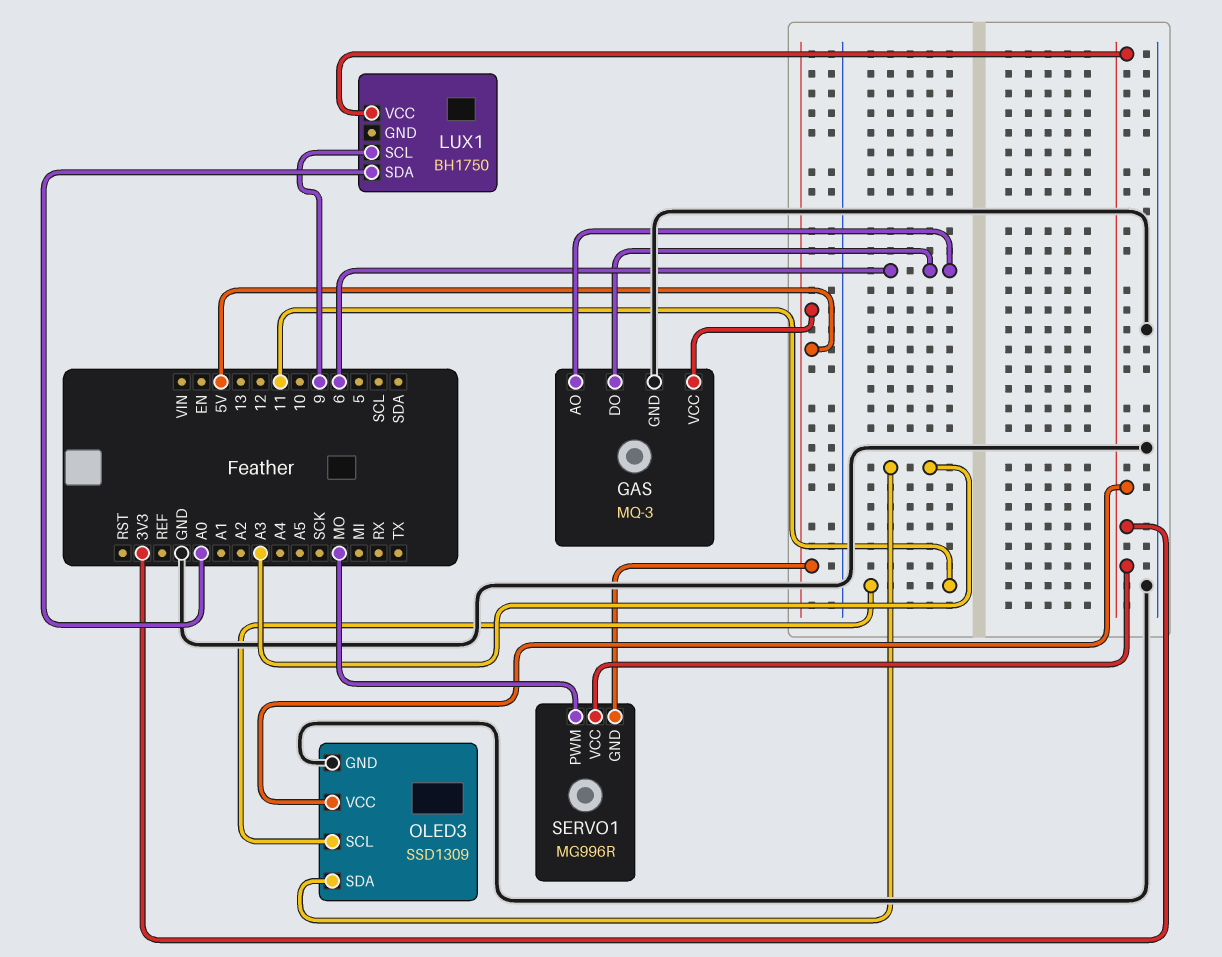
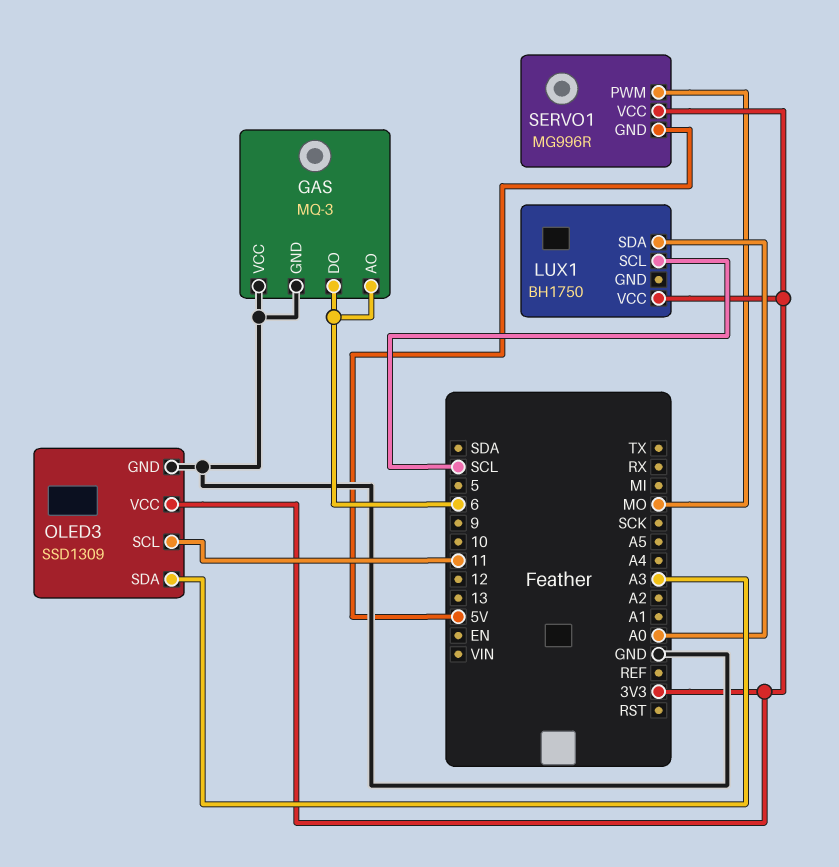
GAS pin VCC: 5V -> GND
LUX1 pin SCL: 9 -> SCL

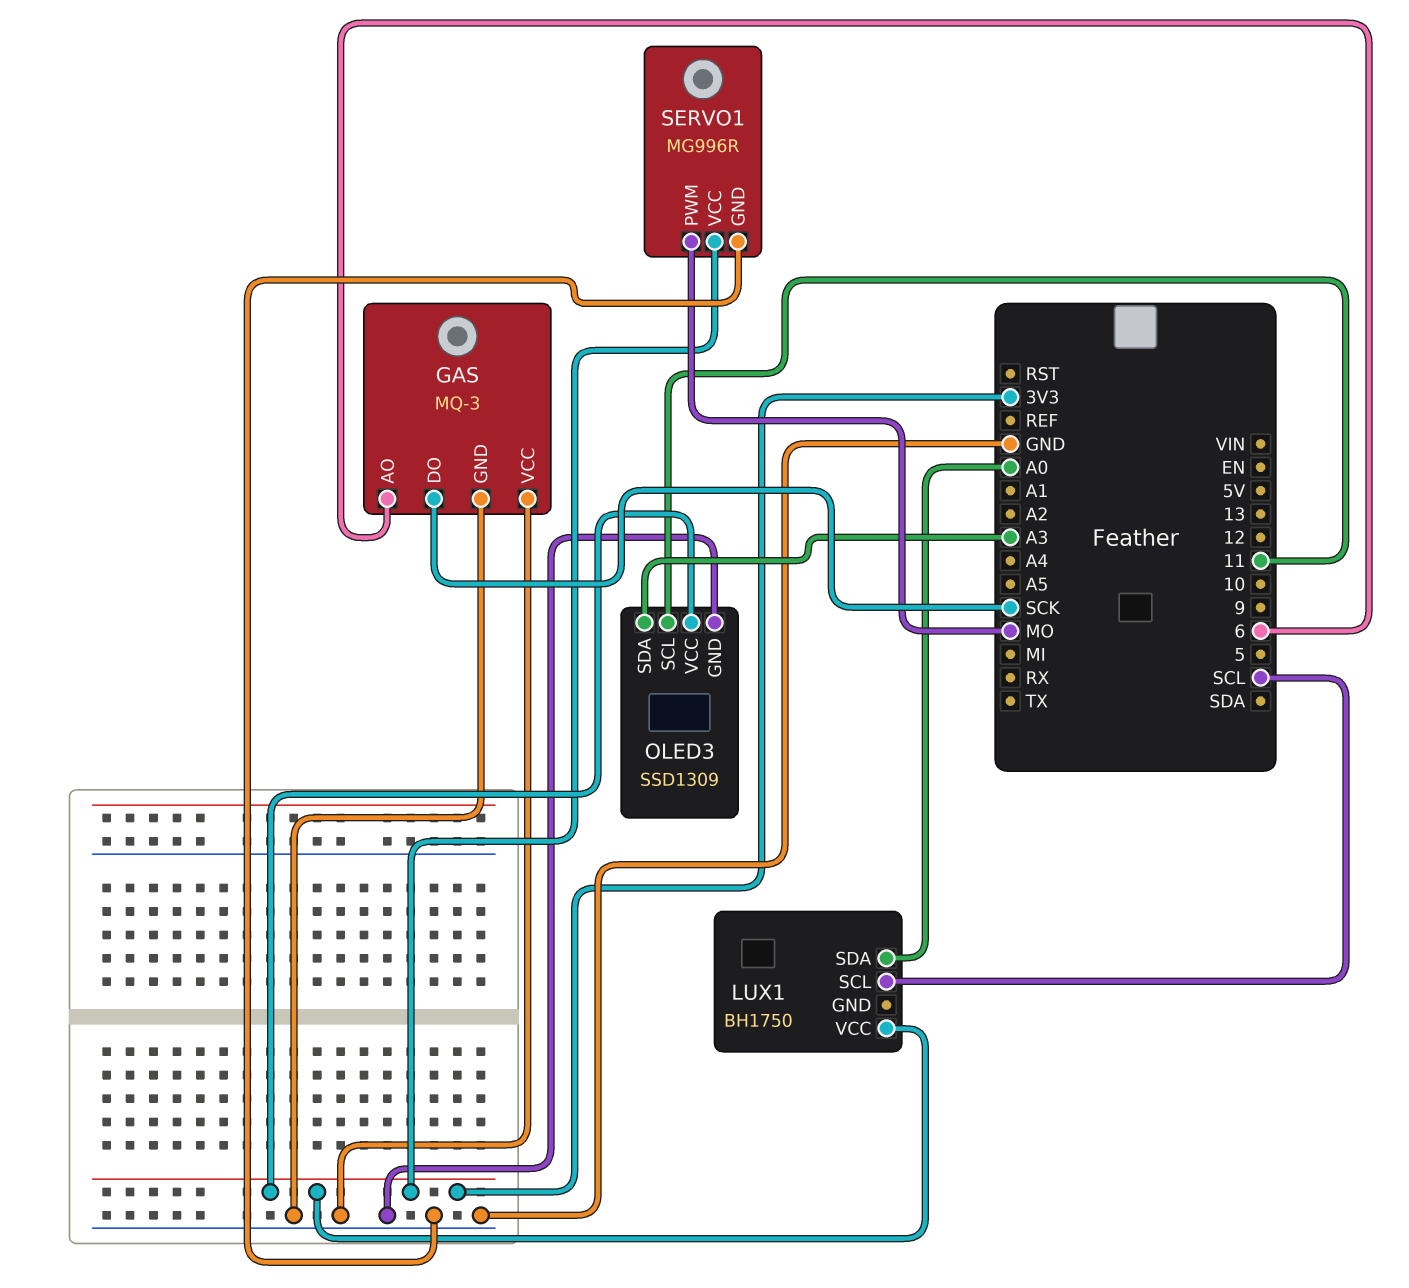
GAS pin DO: 6 -> SCK
SERVO1 pin GND: 5V -> GND

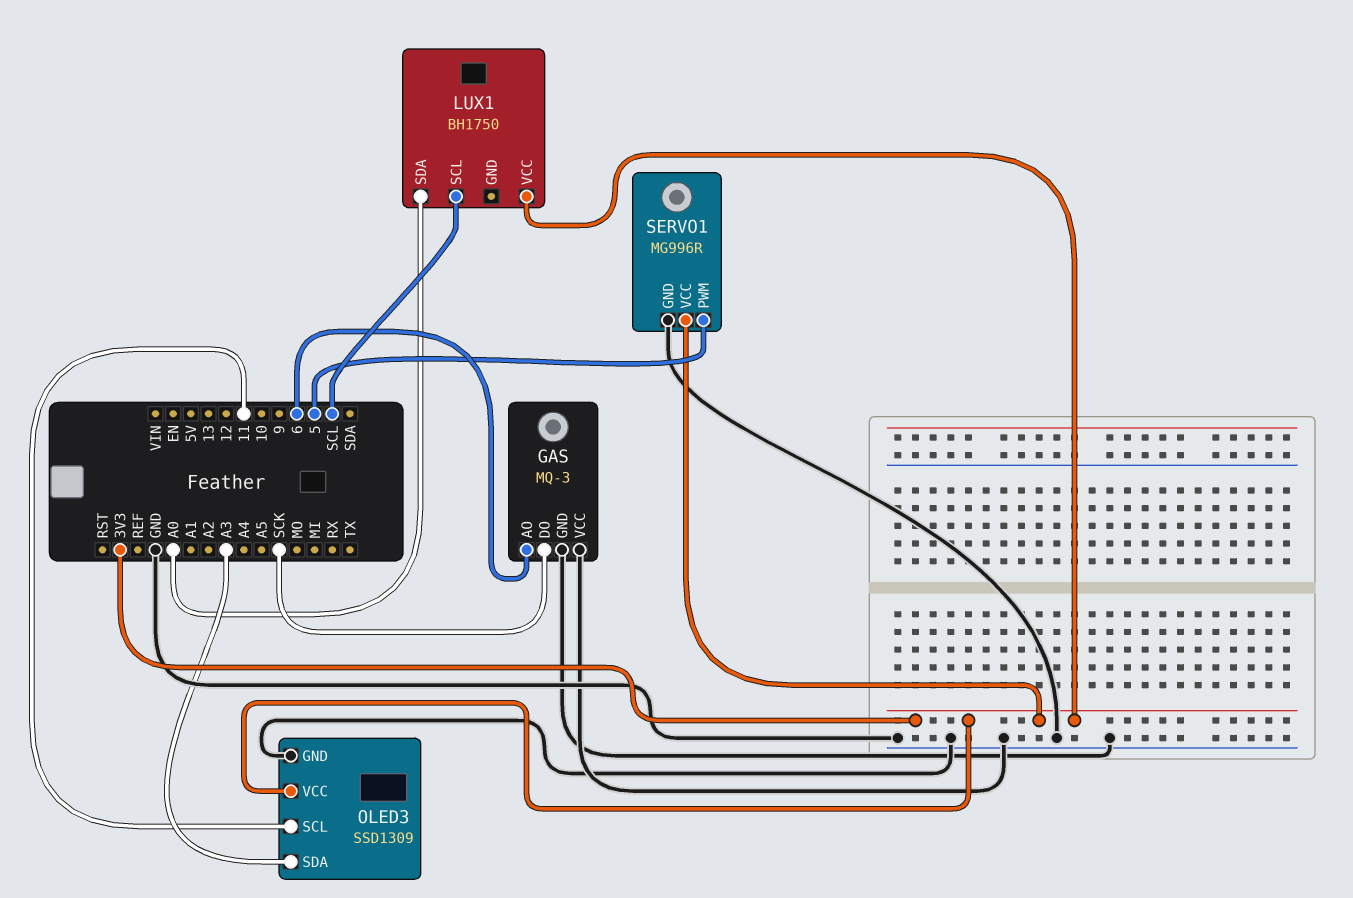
SERVO1 pin PWM: MO -> 5

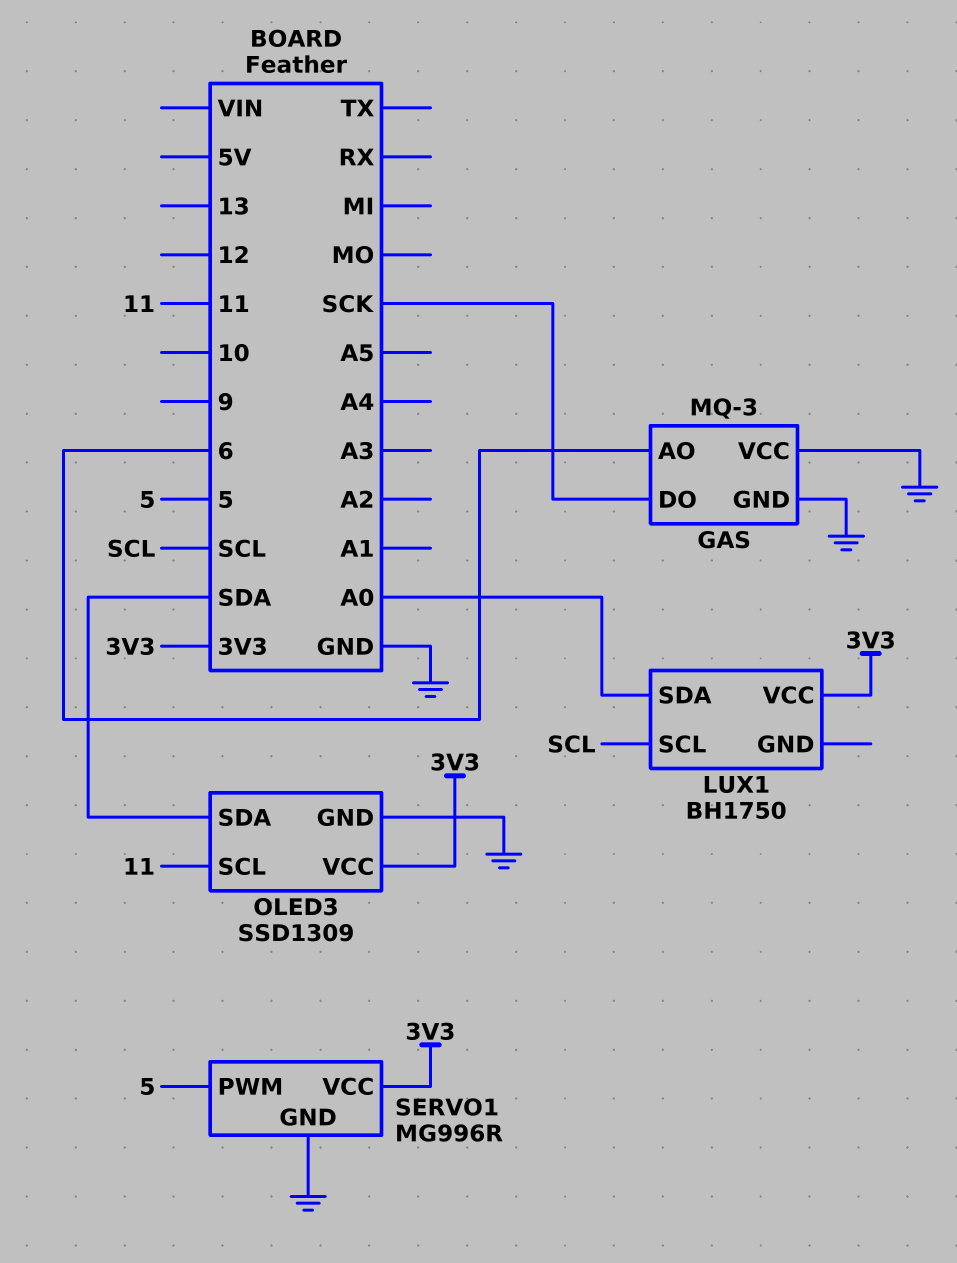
OLED3 pin SDA: A3 -> SDA

